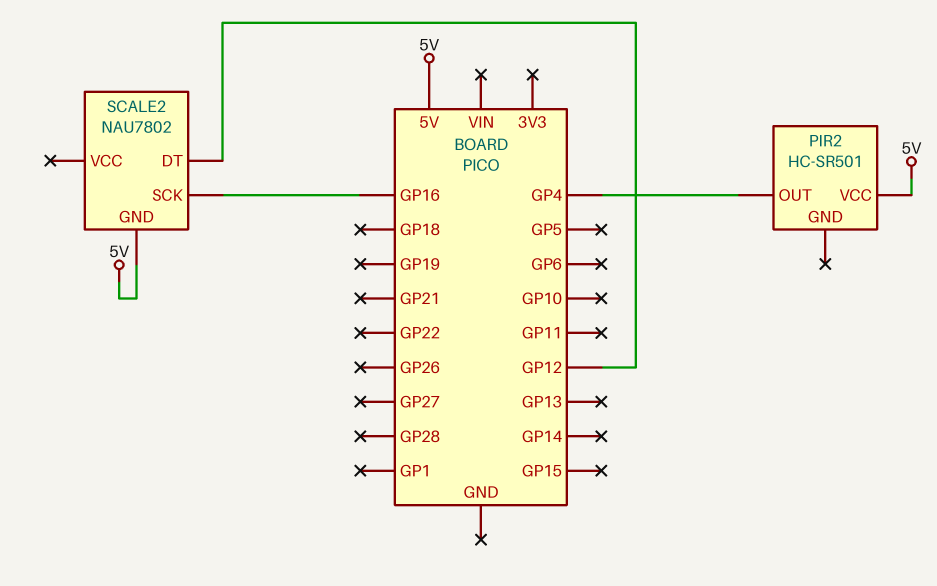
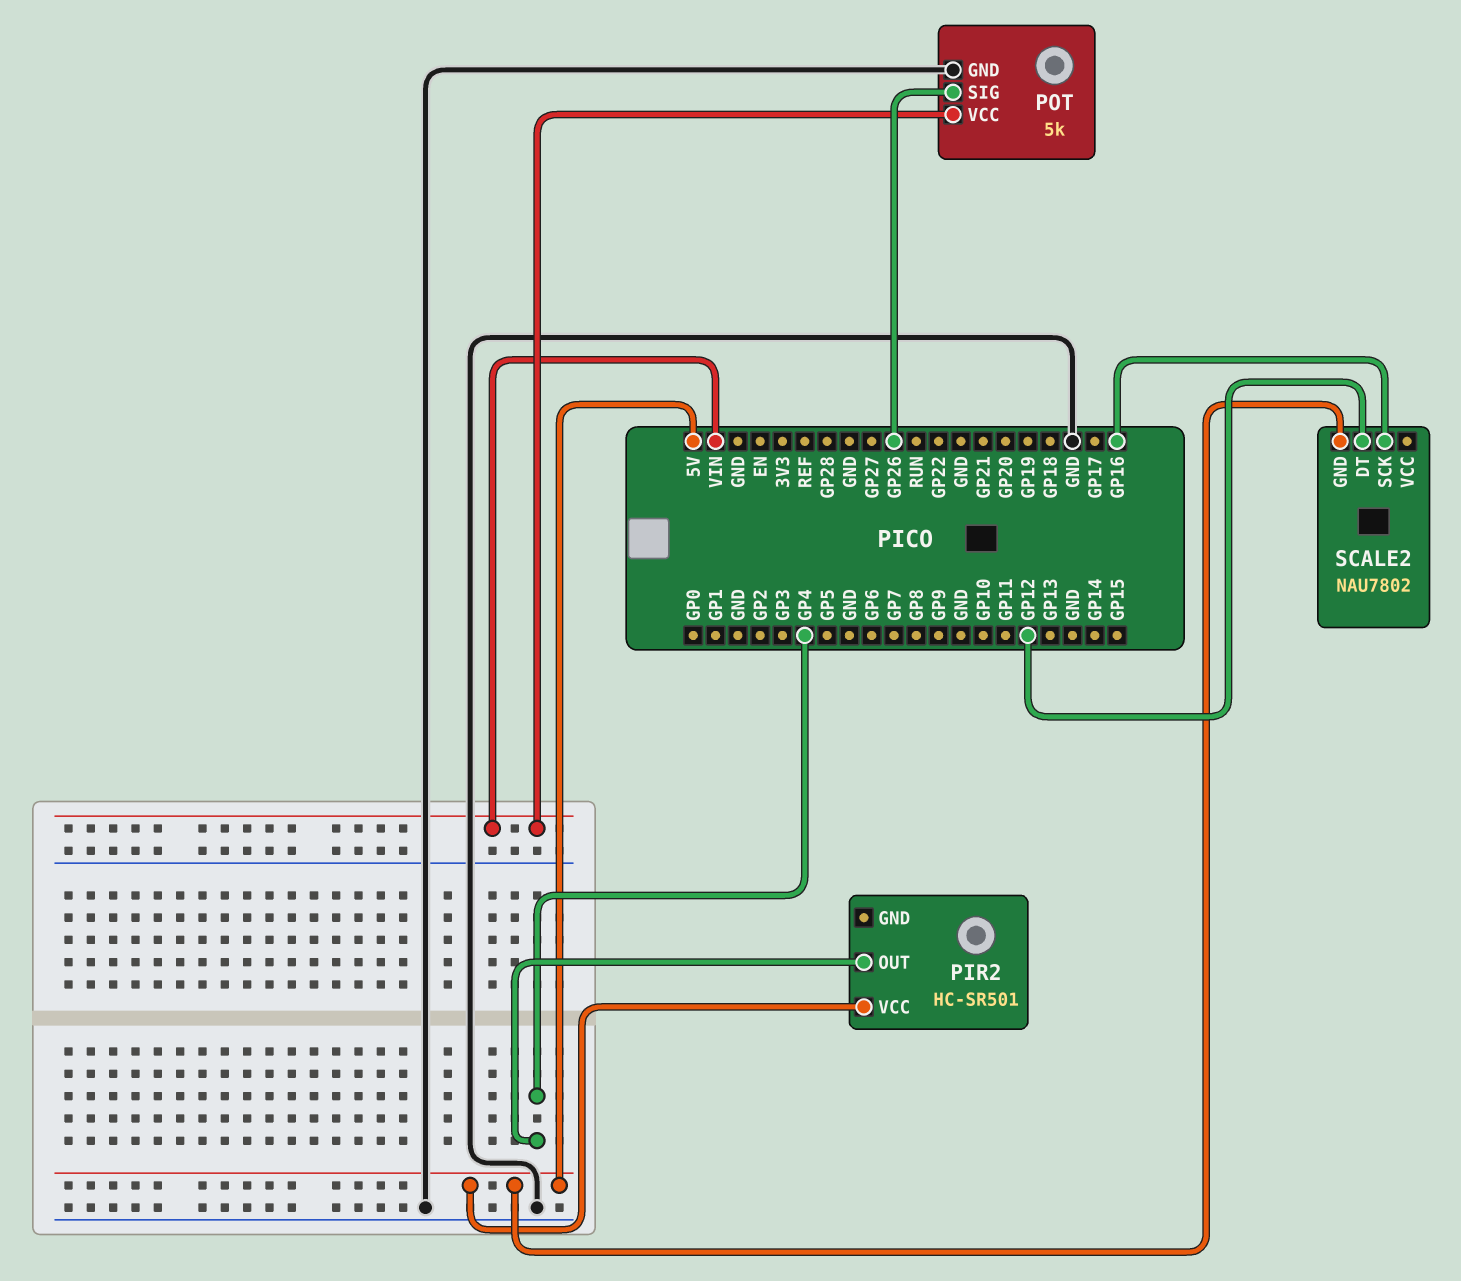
POT: none -> 5k
POT pin GND: none -> GND
POT pin SIG: none -> GP26
POT pin VCC: none -> VIN

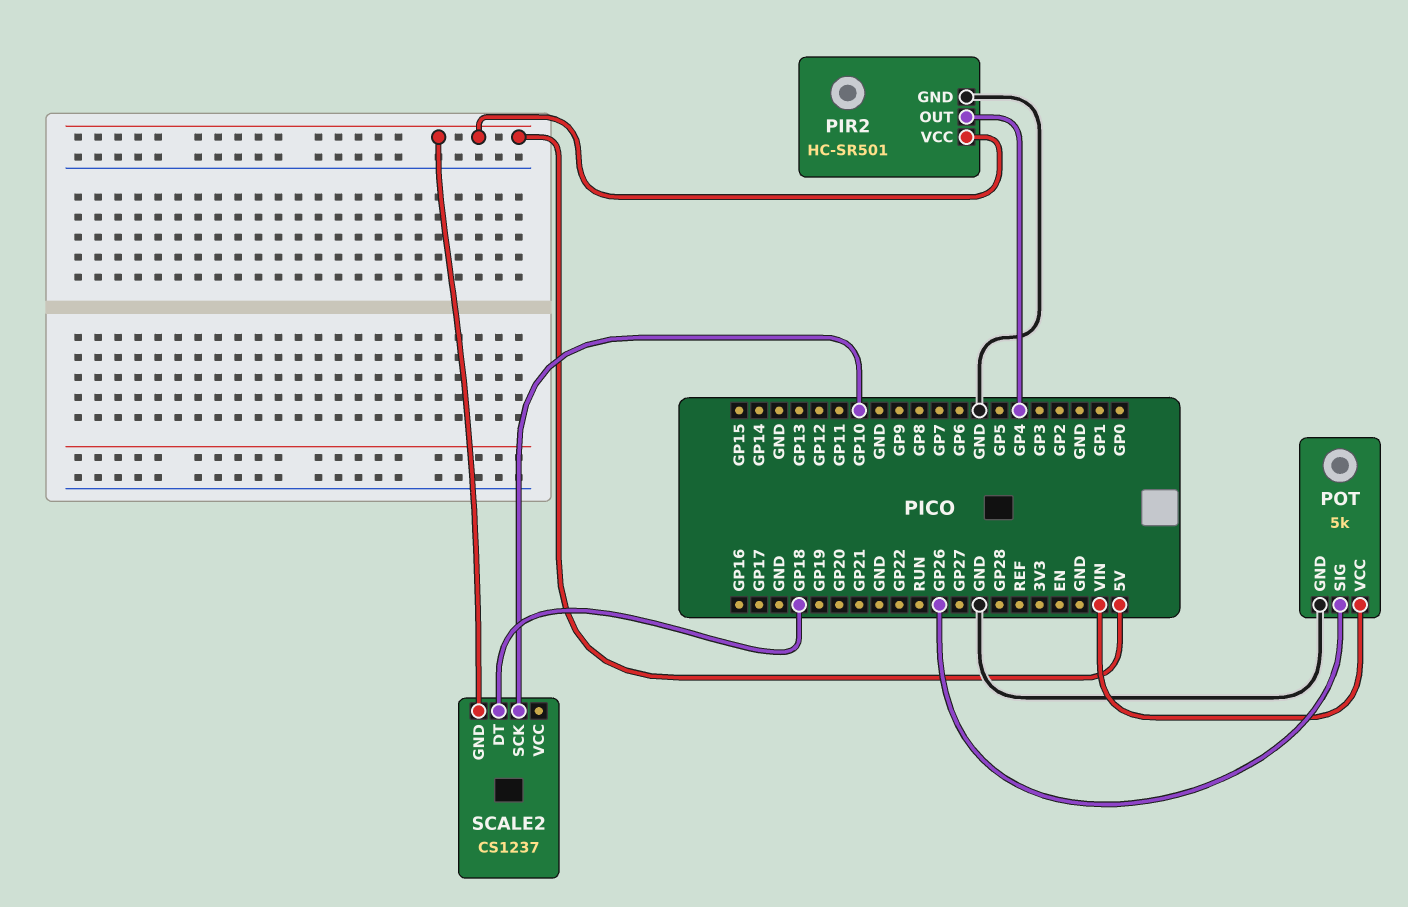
PIR2 pin GND: none -> GND
SCALE2: NAU7802 -> CS1237
SCALE2 pin DT: GP12 -> GP18
SCALE2 pin SCK: GP16 -> GP10

